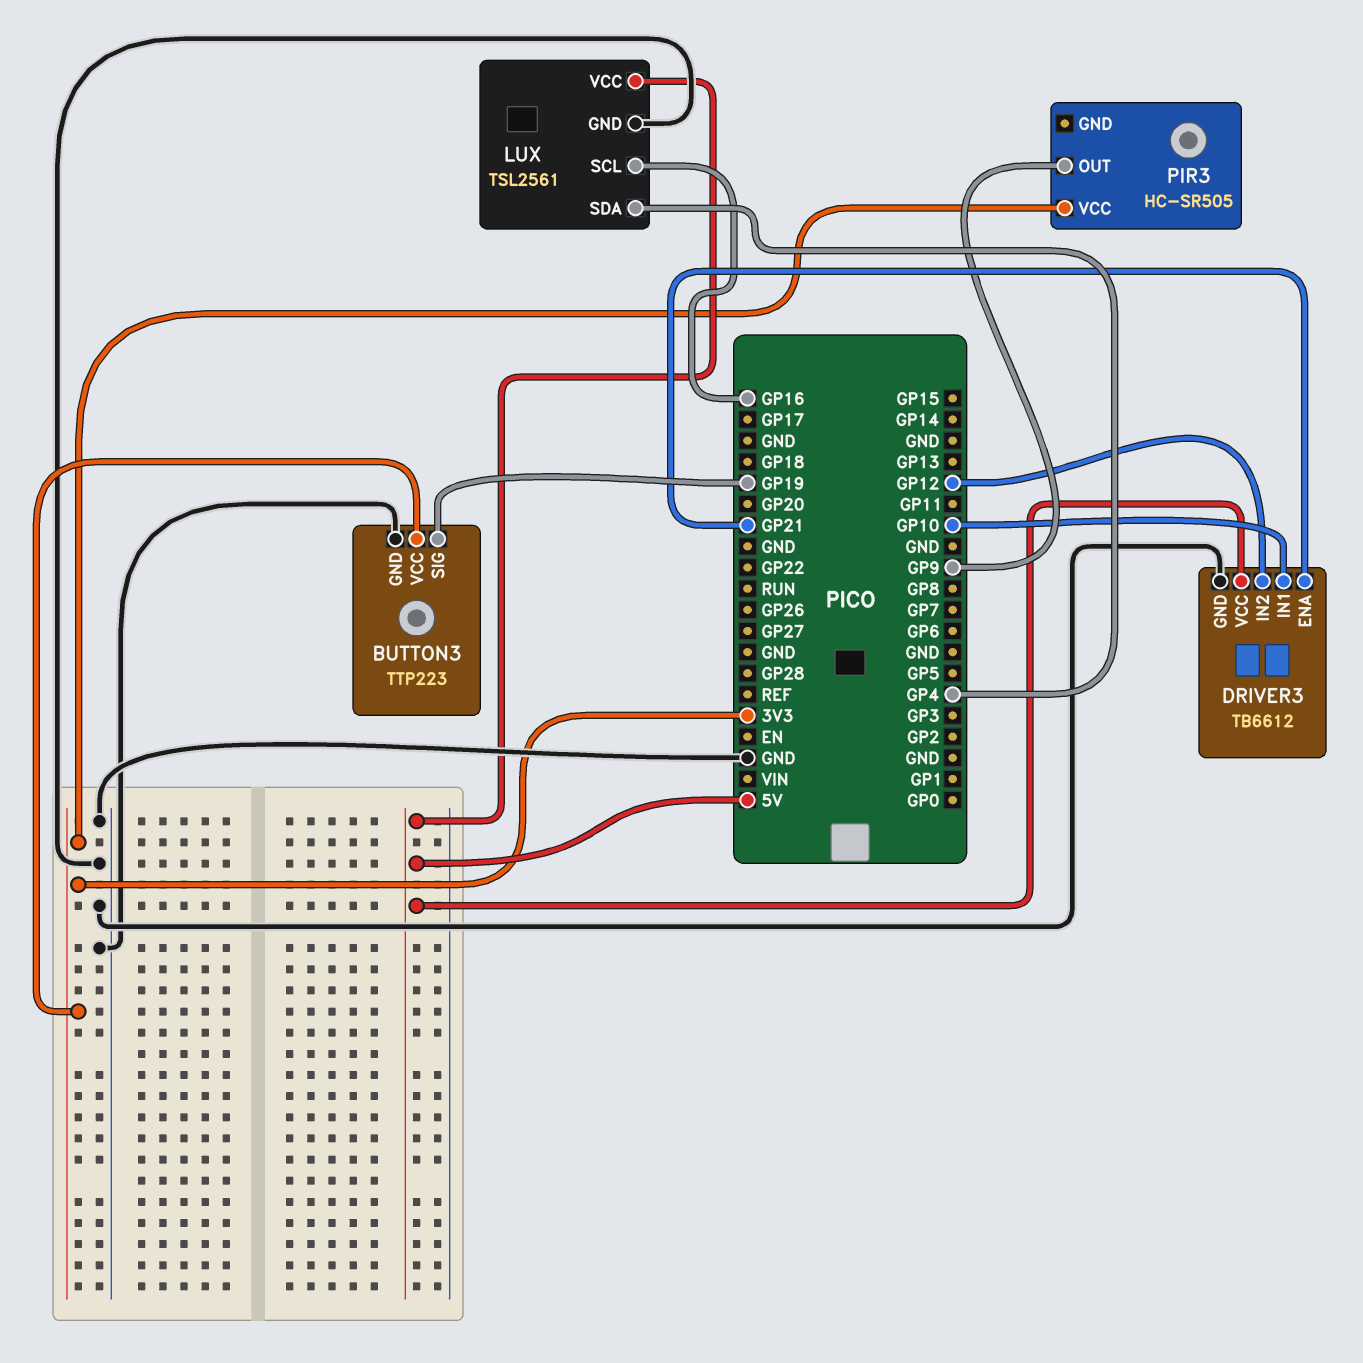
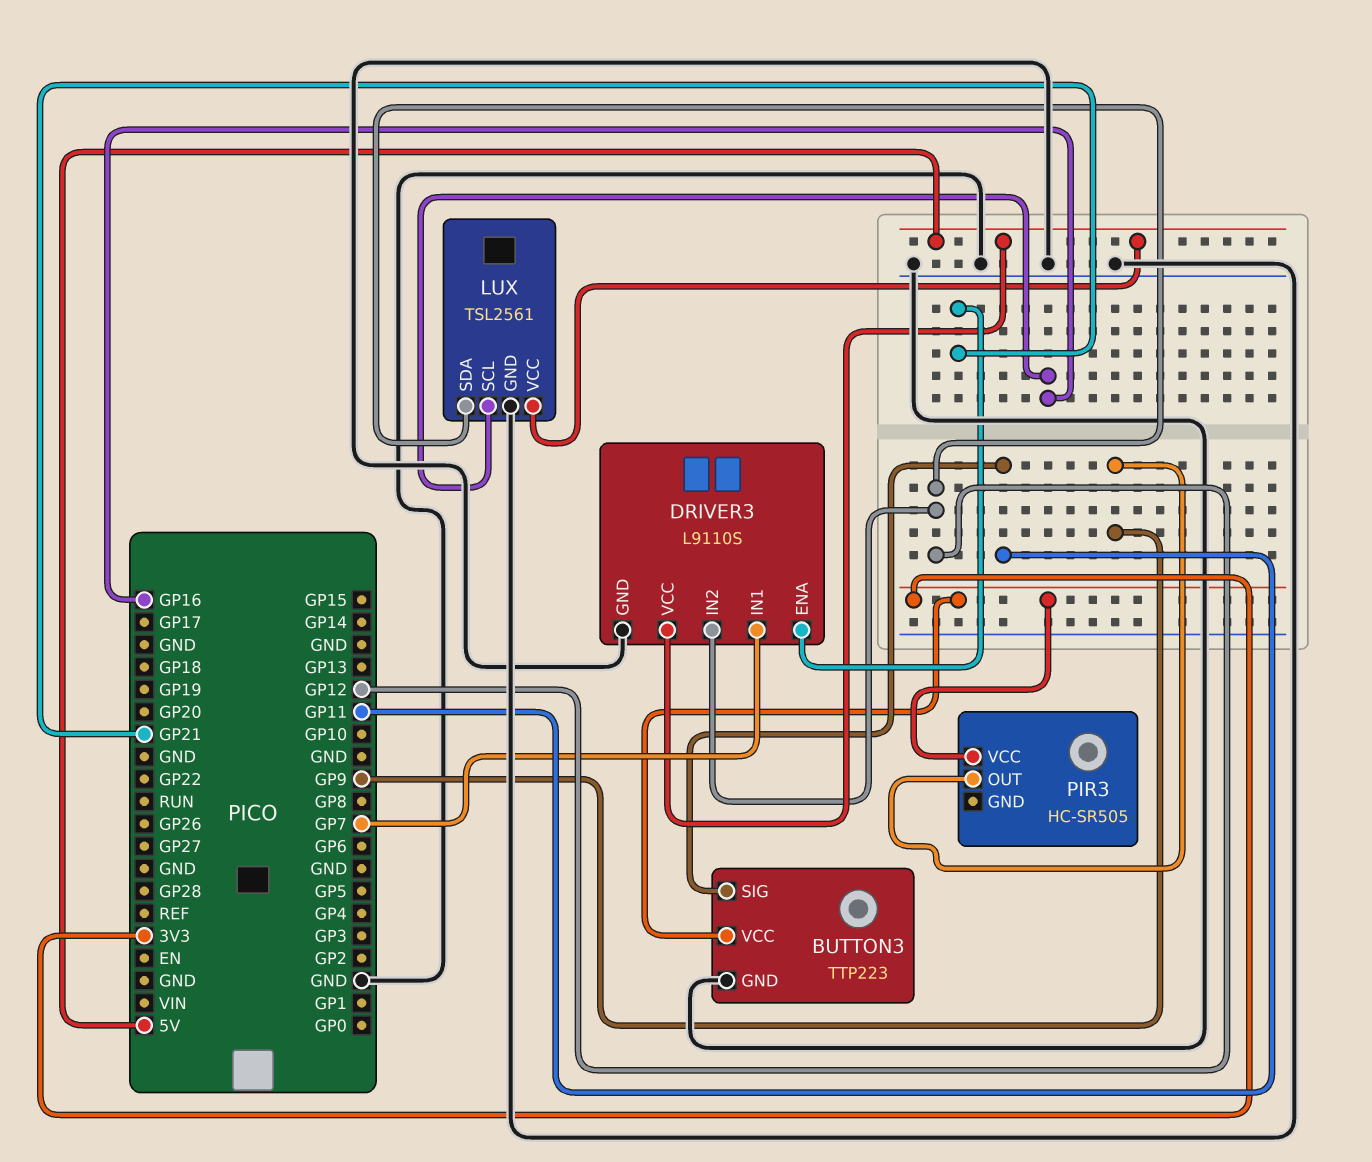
BUTTON3 pin SIG: GP19 -> GP11
DRIVER3: TB6612 -> L9110S
DRIVER3 pin IN1: GP10 -> GP7
LUX pin SDA: GP4 -> GP12

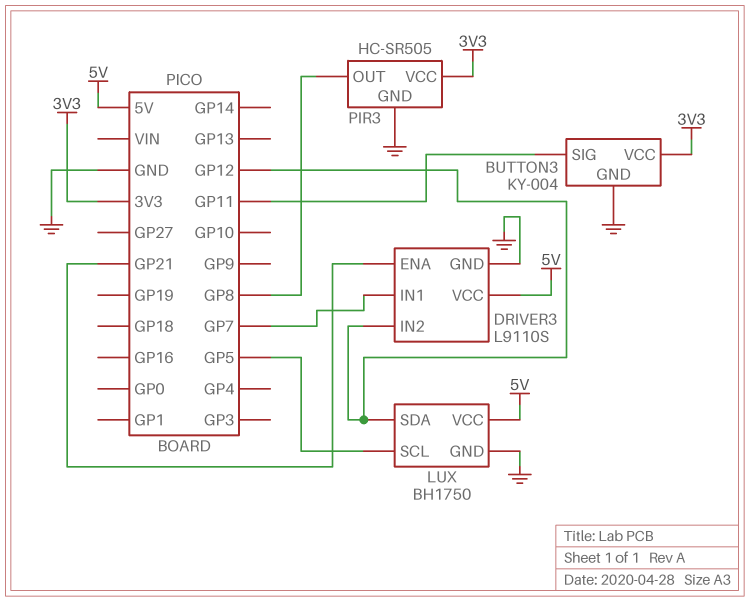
BUTTON3: TTP223 -> KY-004
LUX: TSL2561 -> BH1750
LUX pin SCL: GP16 -> GP5
PIR3 pin GND: none -> GND
PIR3 pin OUT: GP9 -> GP8

